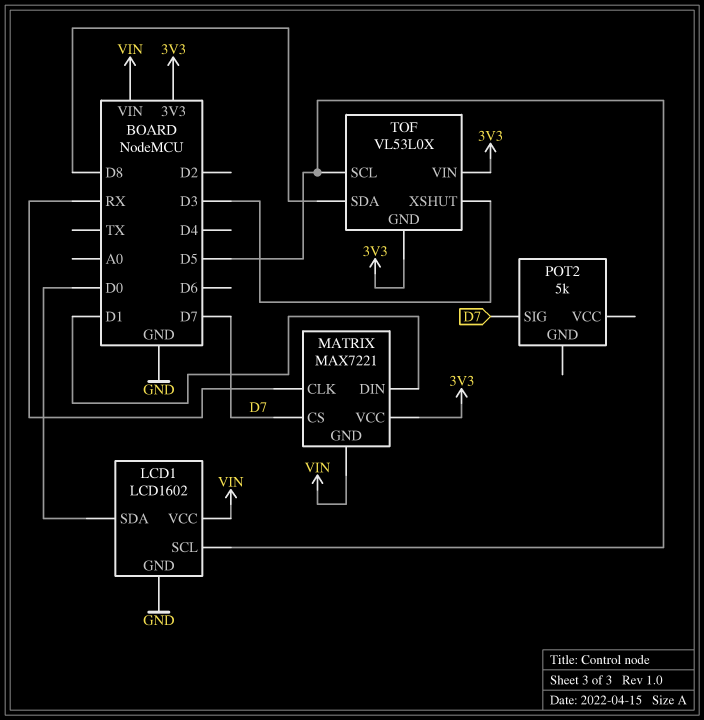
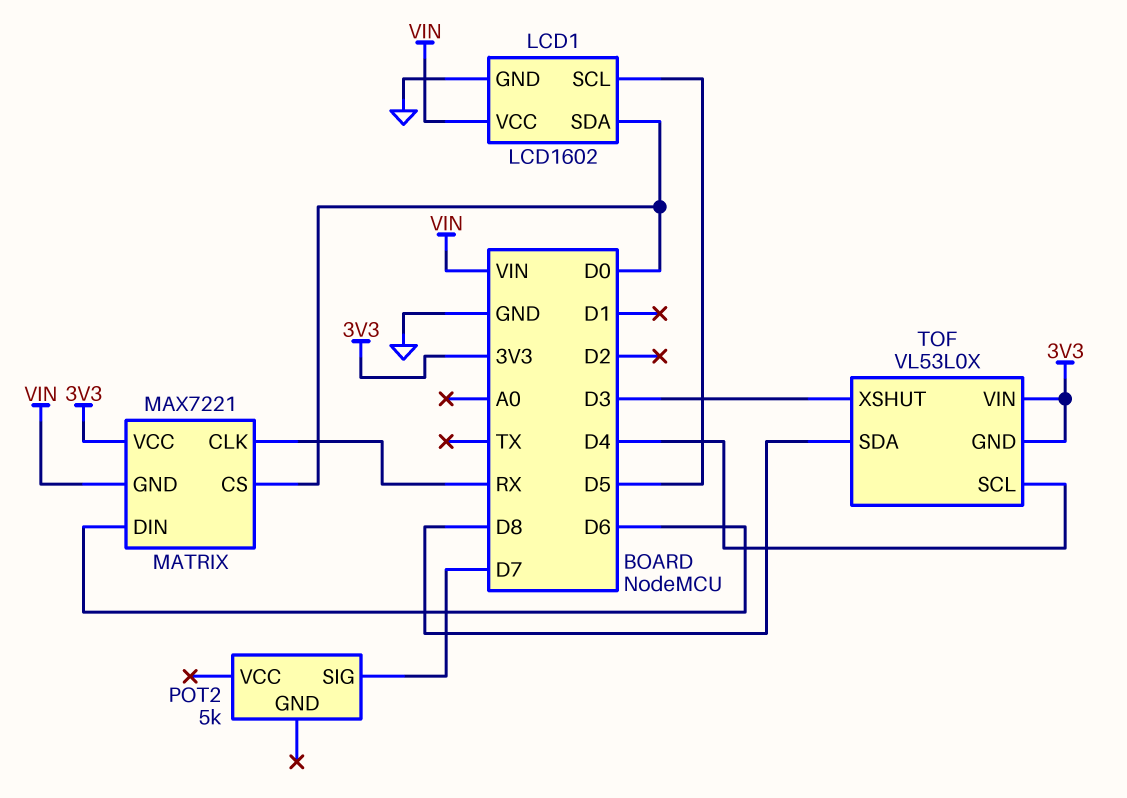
MATRIX pin CS: D7 -> D0
MATRIX pin DIN: D1 -> D6
TOF pin SCL: D5 -> D4

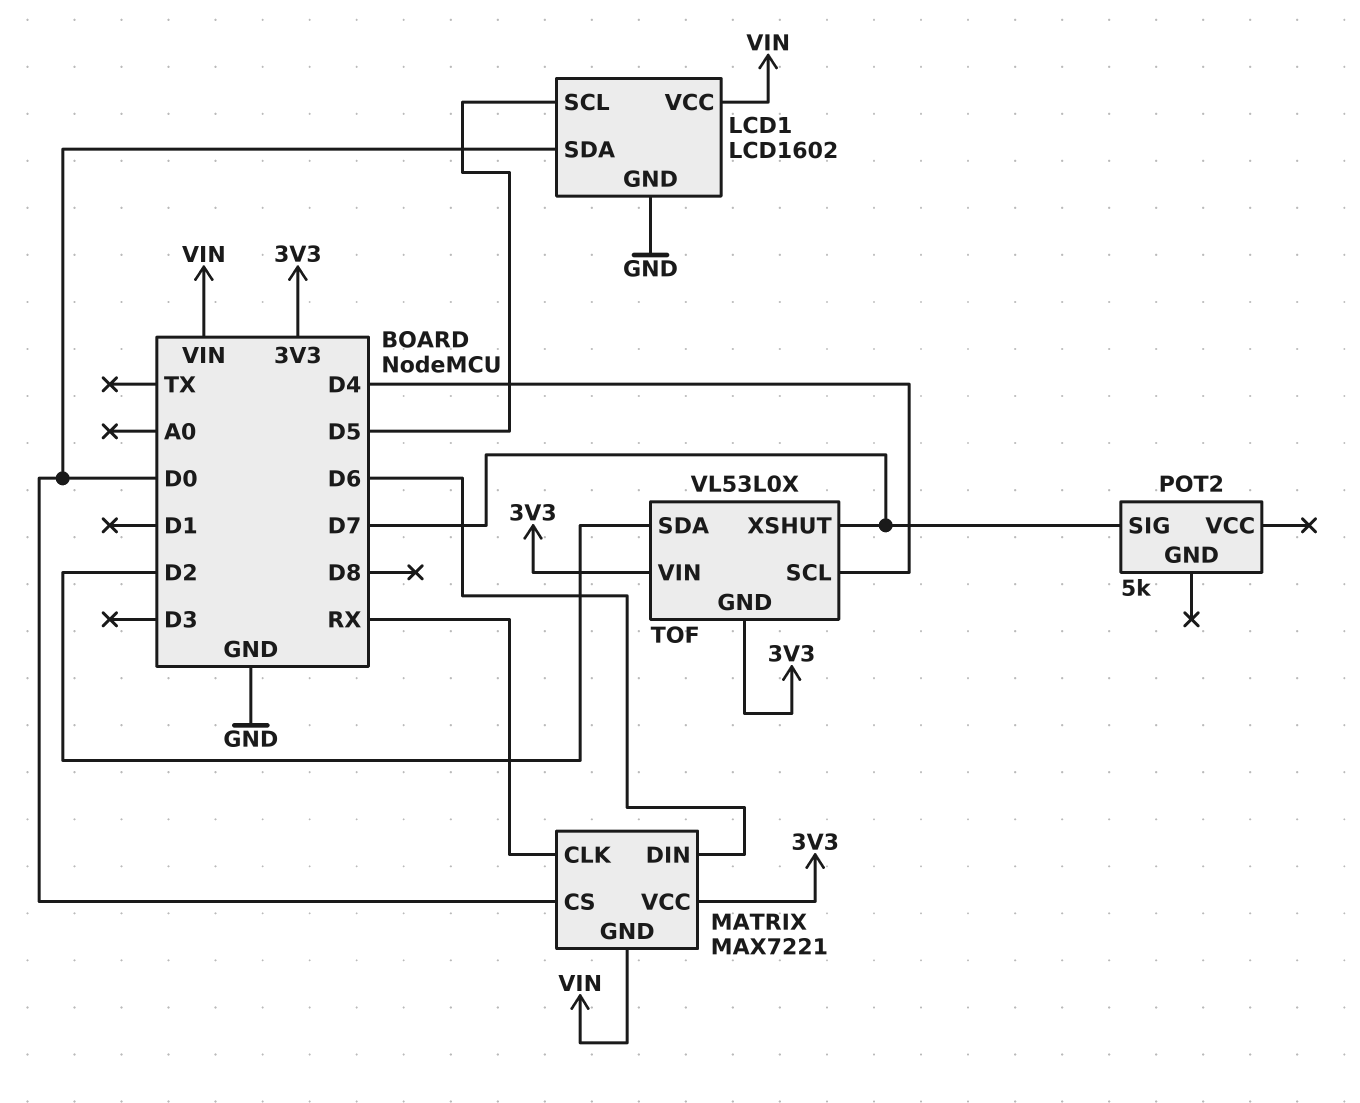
TOF pin SDA: D8 -> D2
TOF pin XSHUT: D3 -> D7

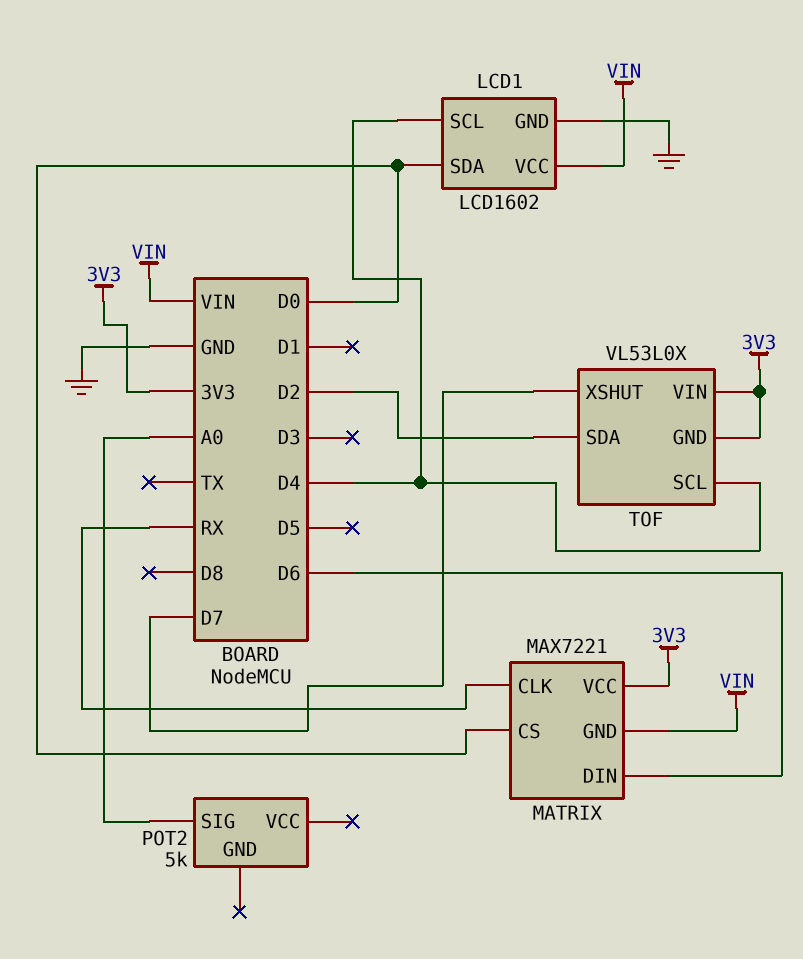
LCD1 pin SCL: D5 -> D4
POT2 pin SIG: D7 -> A0

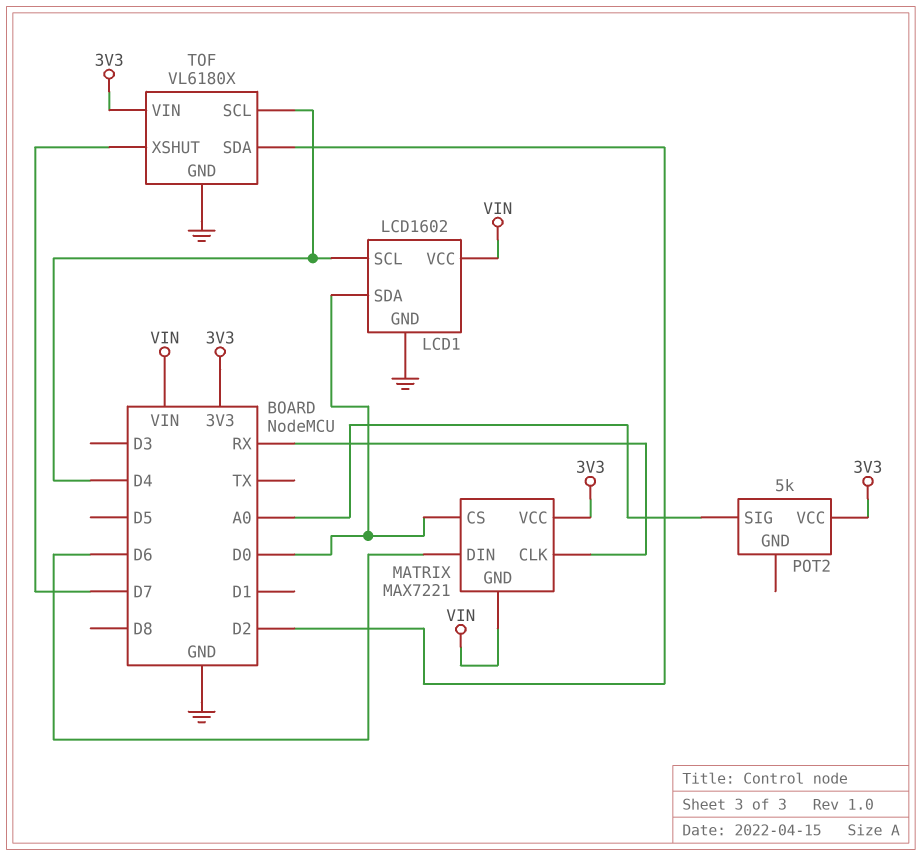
POT2 pin VCC: none -> 3V3
TOF: VL53L0X -> VL6180X
TOF pin GND: 3V3 -> GND

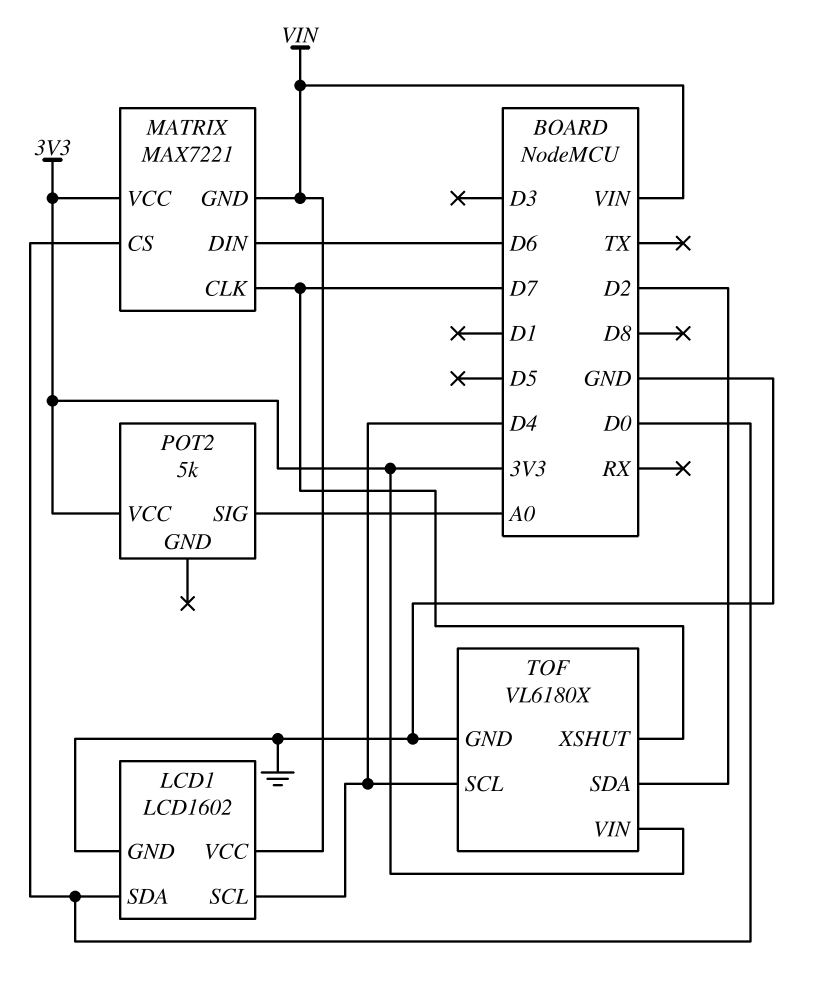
MATRIX pin CLK: RX -> D7

